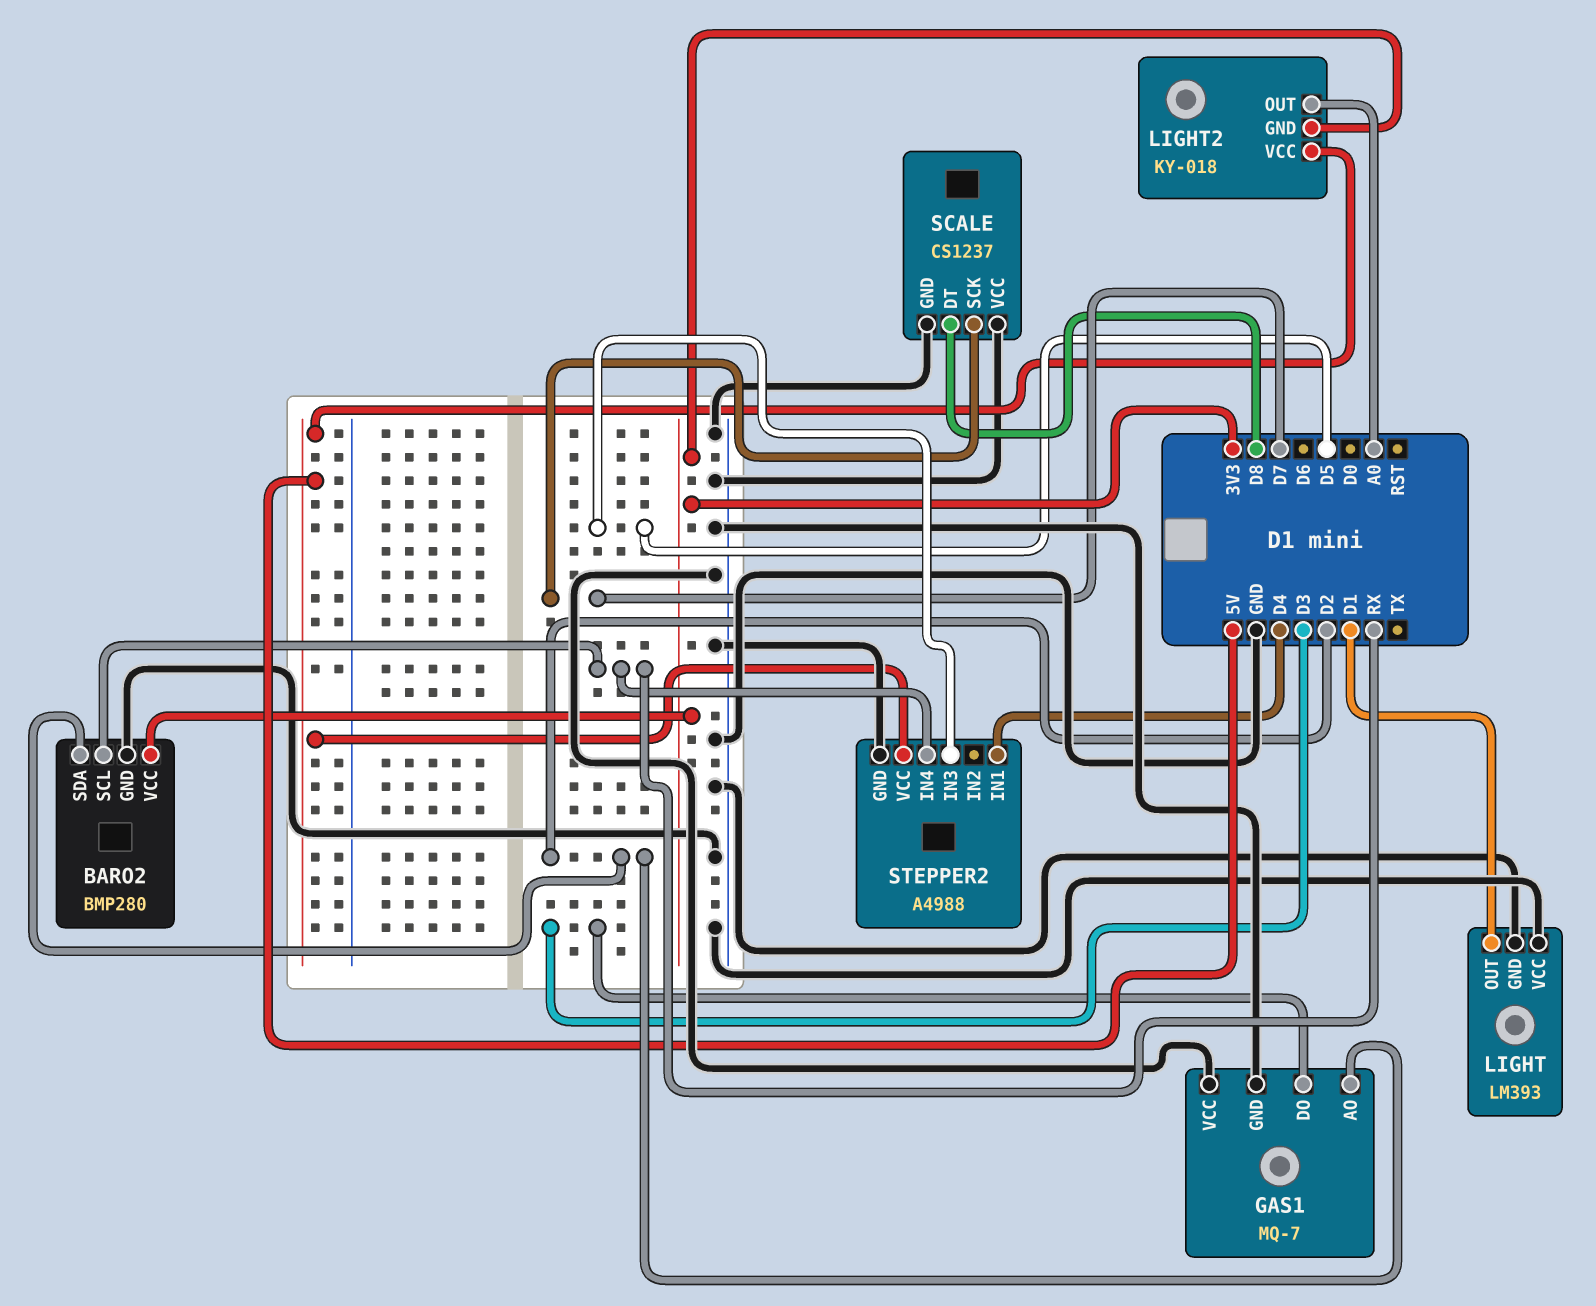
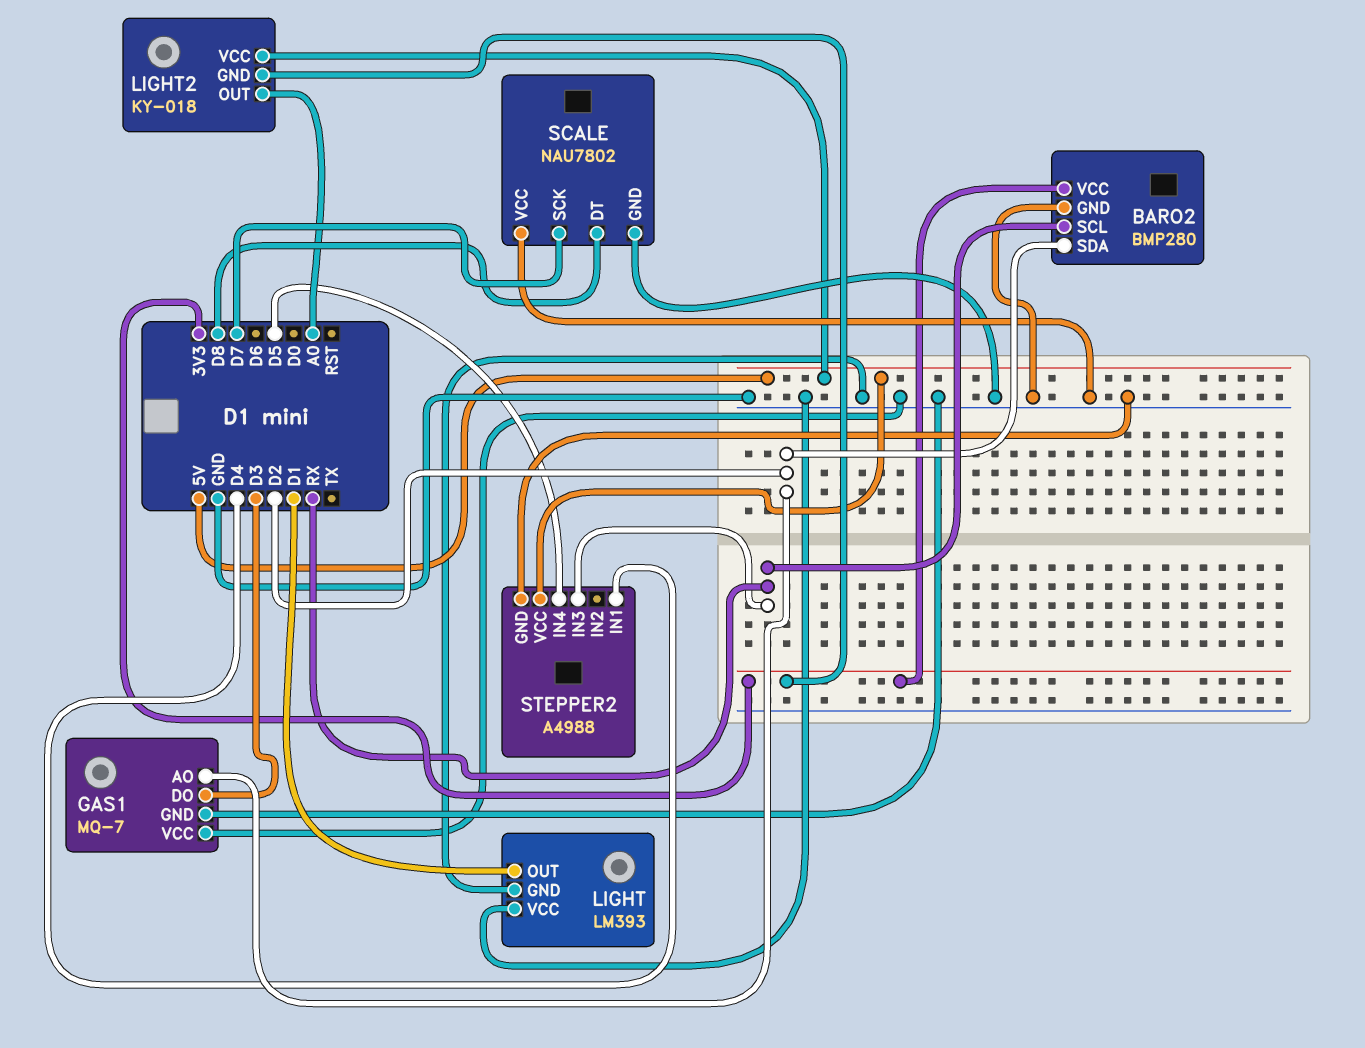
SCALE: CS1237 -> NAU7802
STEPPER2 pin IN3: D5 -> RX
STEPPER2 pin IN4: RX -> D5

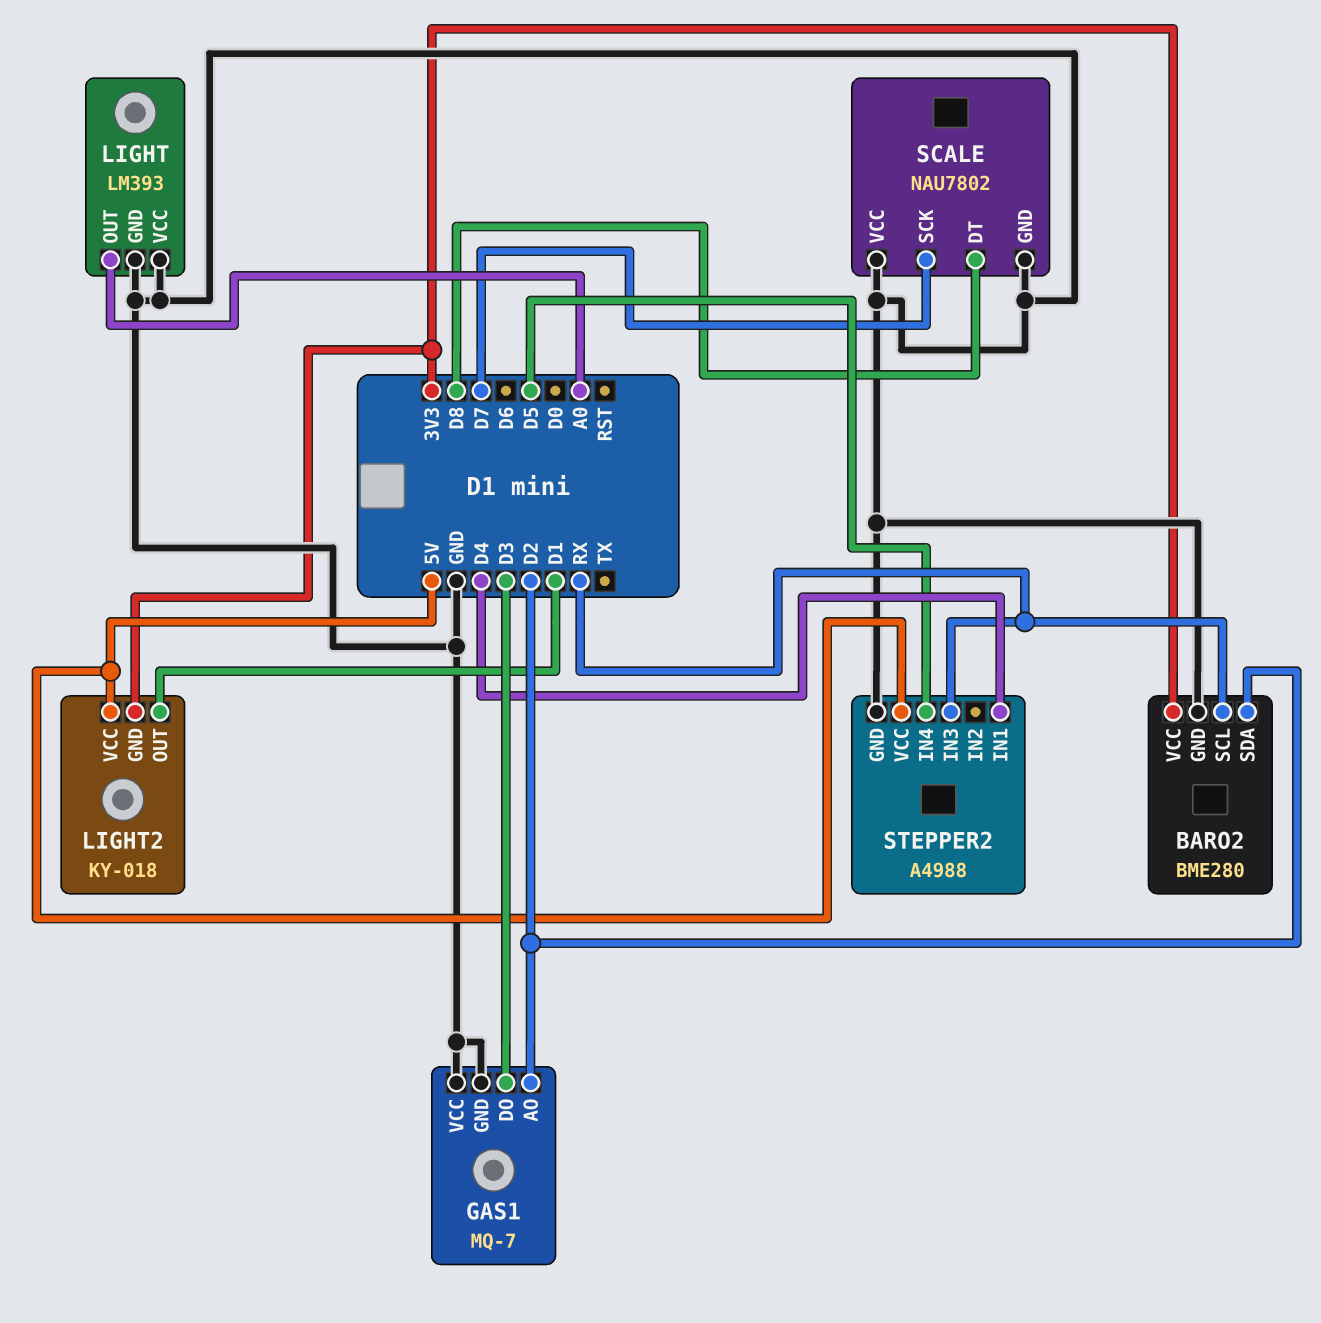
BARO2: BMP280 -> BME280
LIGHT pin OUT: D1 -> A0
LIGHT2 pin OUT: A0 -> D1

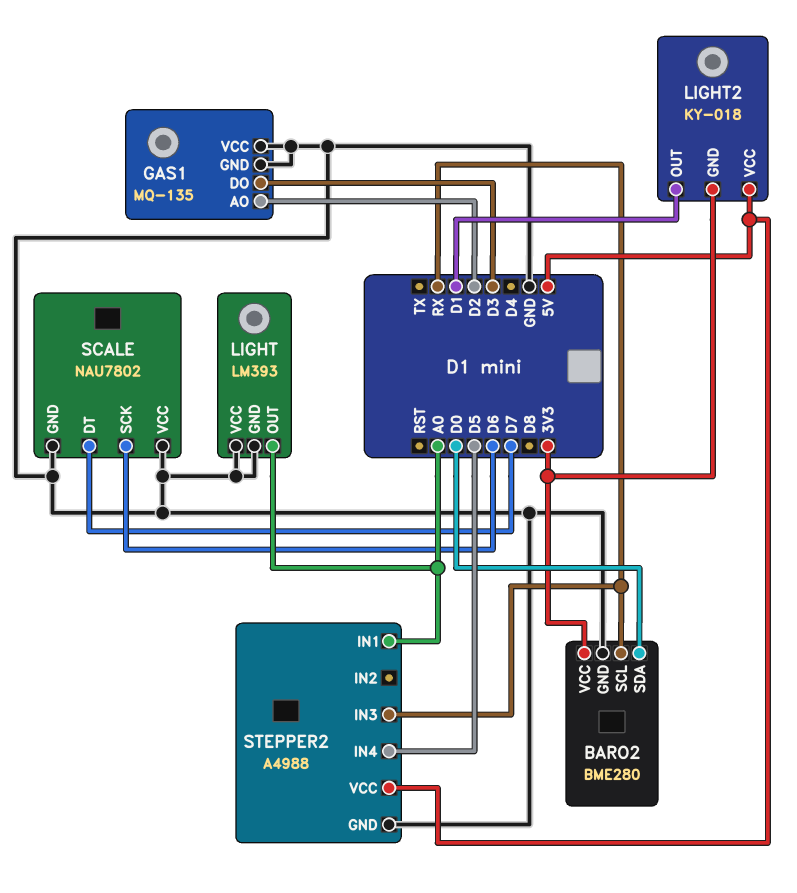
BARO2 pin SDA: D2 -> D0
GAS1: MQ-7 -> MQ-135
SCALE pin DT: D8 -> D7
SCALE pin SCK: D7 -> D6
STEPPER2 pin IN1: D4 -> A0

